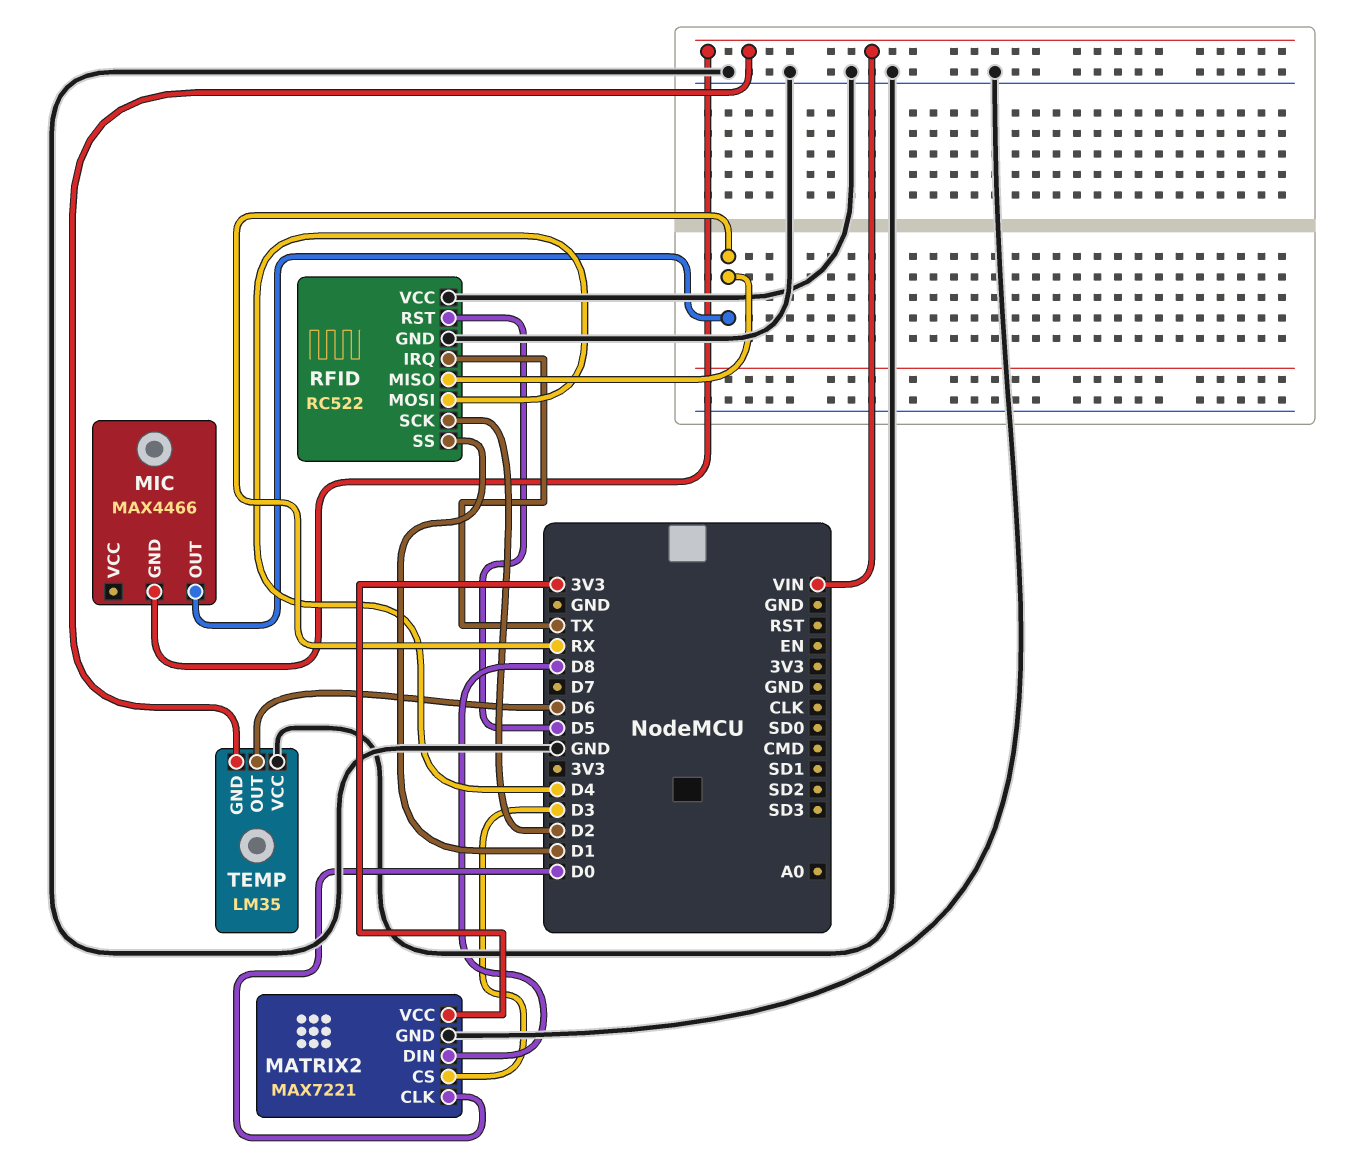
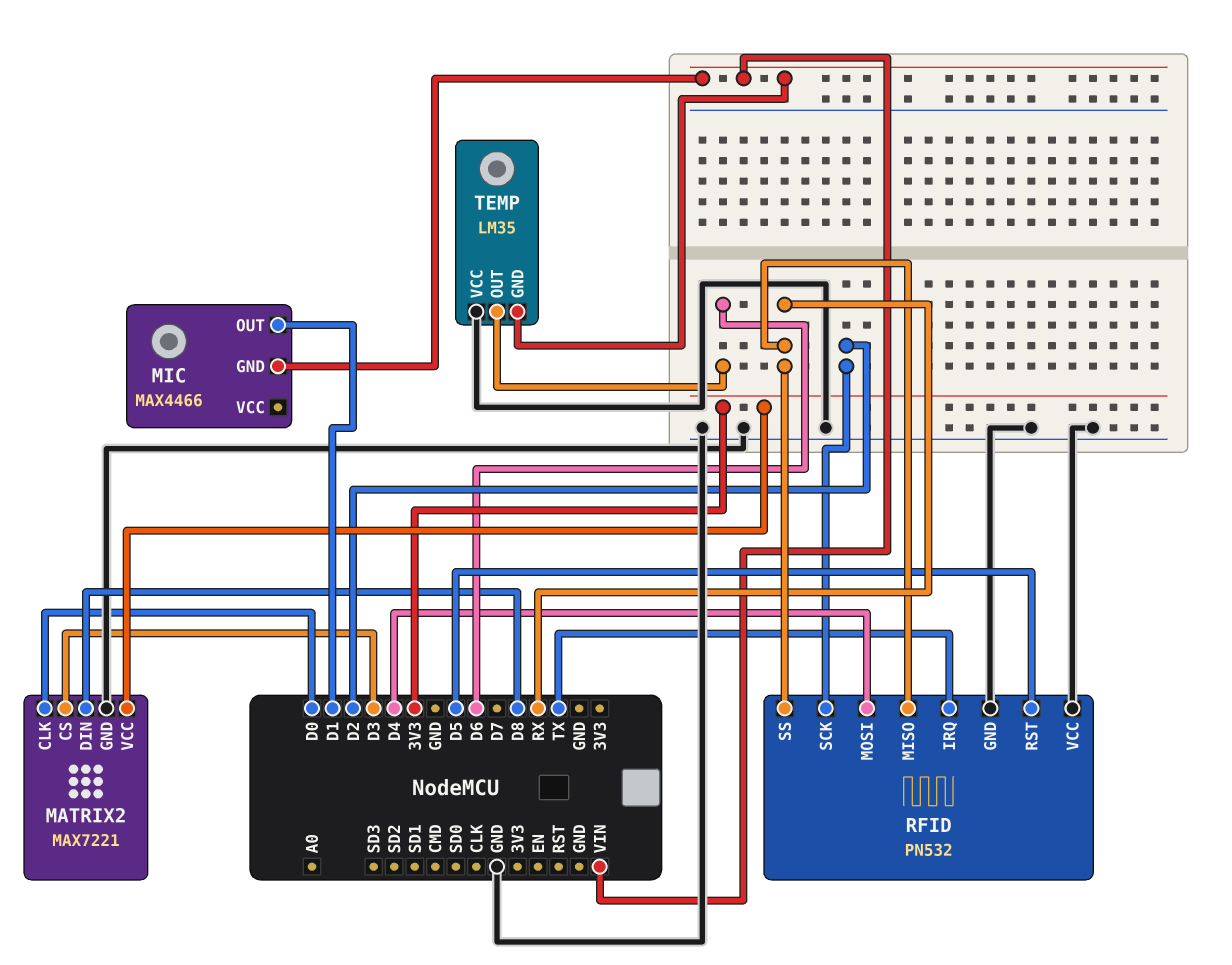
MIC pin OUT: RX -> D1
RFID: RC522 -> PN532
RFID pin SS: D1 -> RX

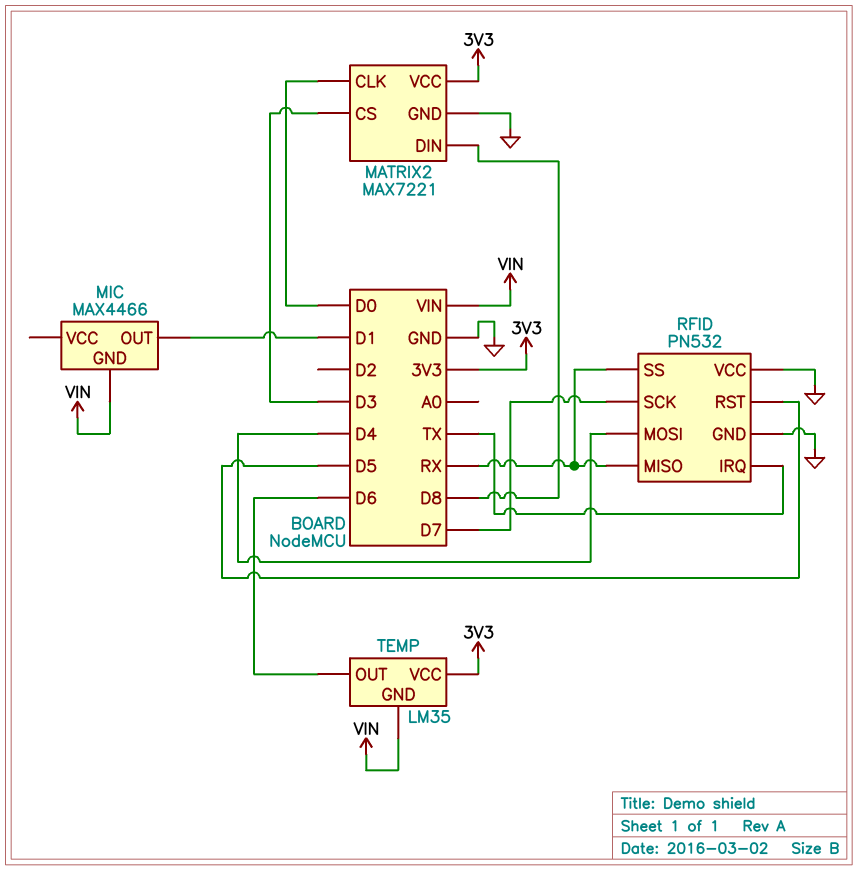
RFID pin SCK: D2 -> D7
TEMP pin VCC: GND -> 3V3

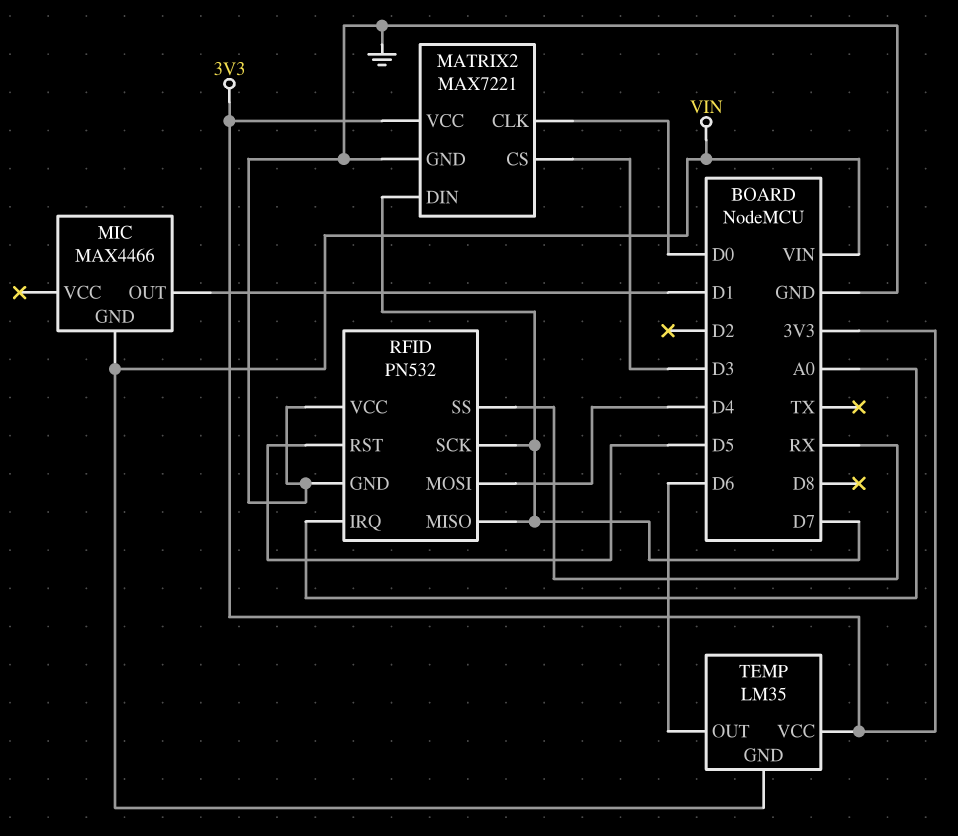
MATRIX2 pin DIN: D8 -> D7
RFID pin IRQ: TX -> A0
RFID pin MISO: RX -> D7

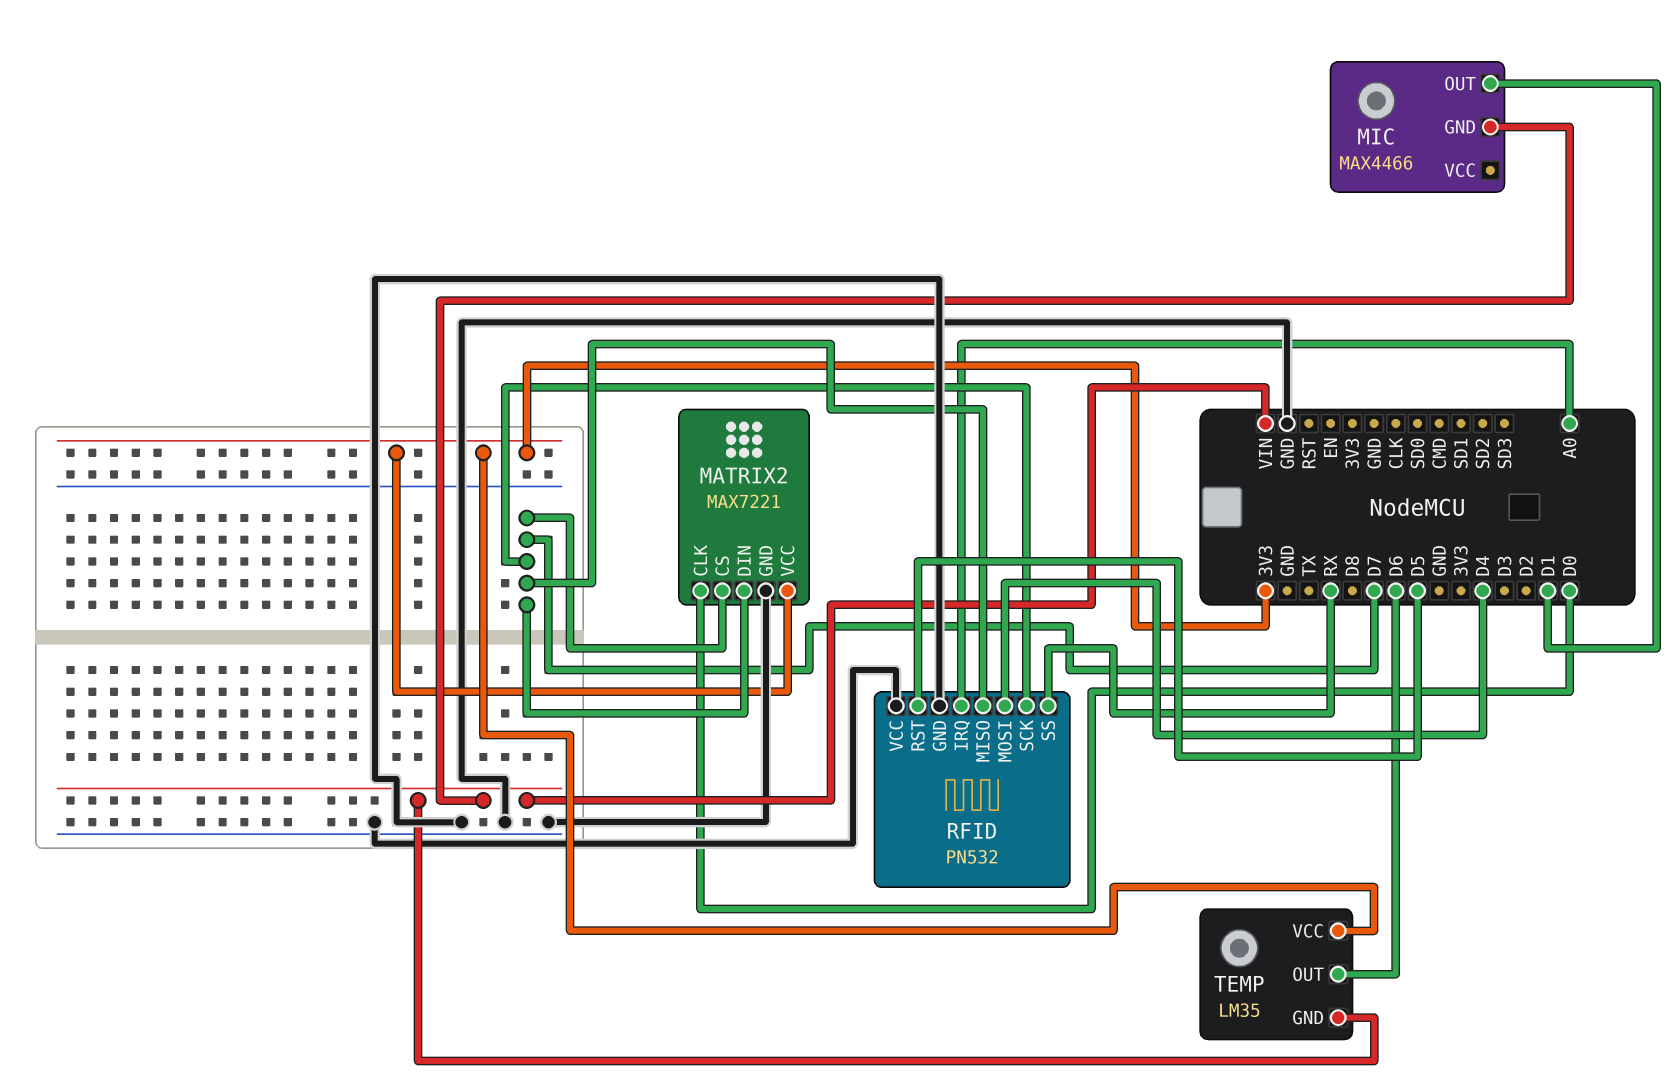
MATRIX2 pin CS: D3 -> D7

